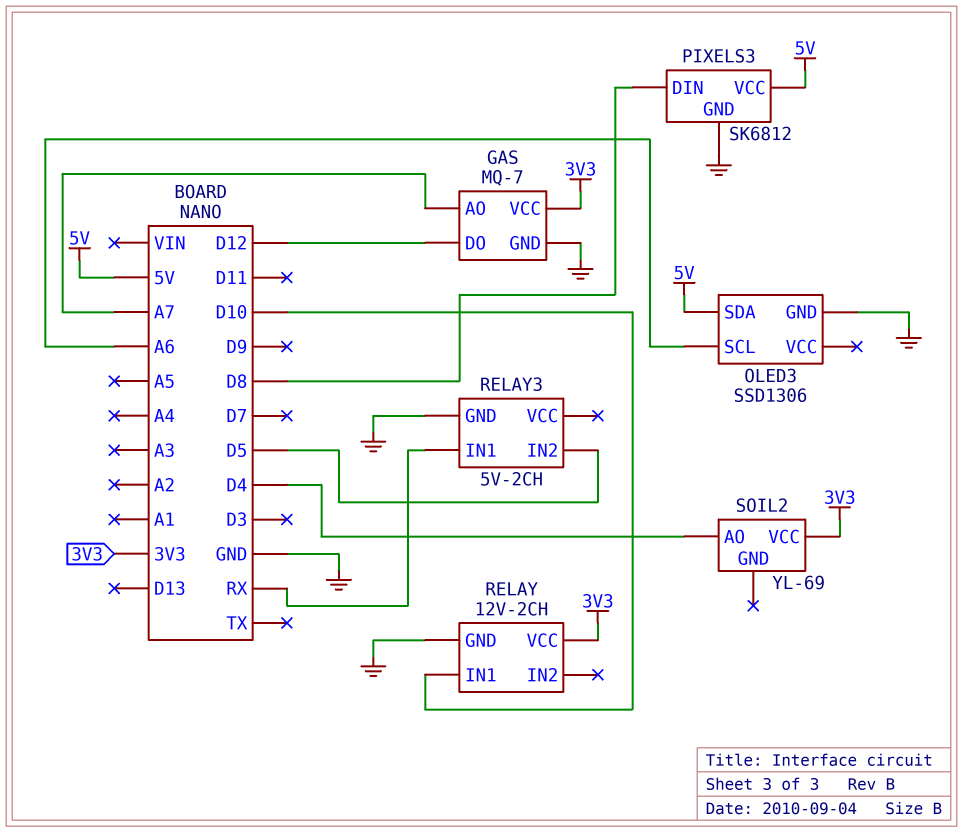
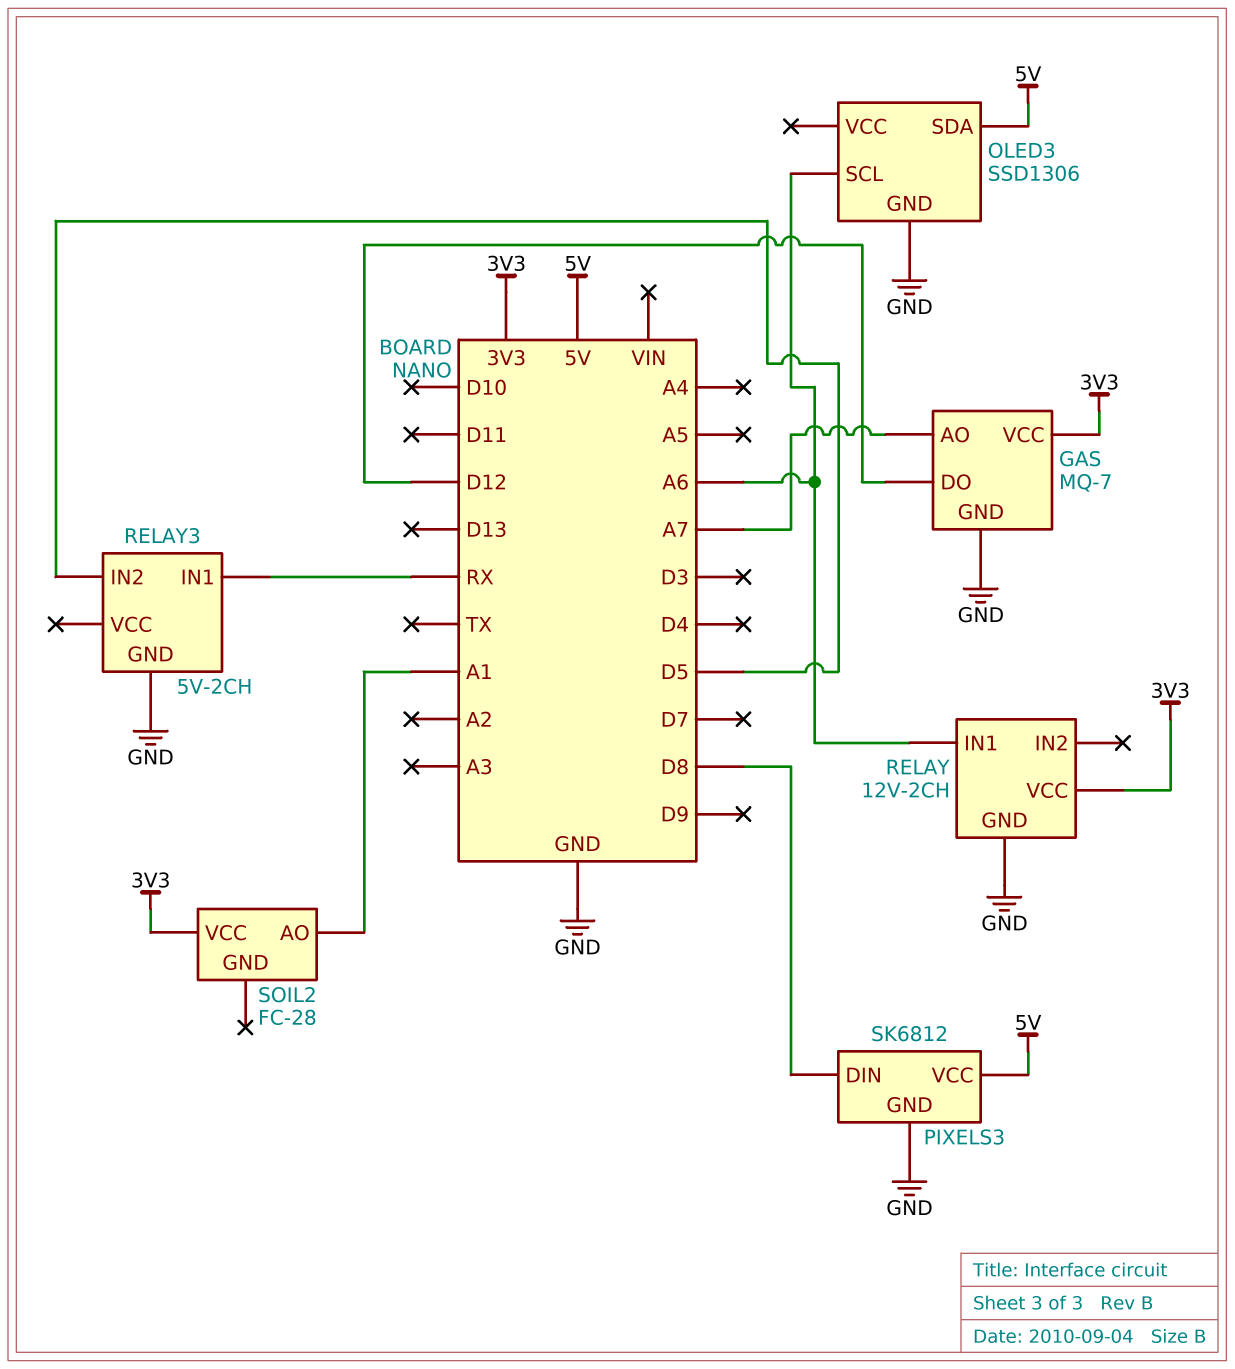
RELAY pin IN1: D10 -> A6
SOIL2: YL-69 -> FC-28
SOIL2 pin AO: D4 -> A1

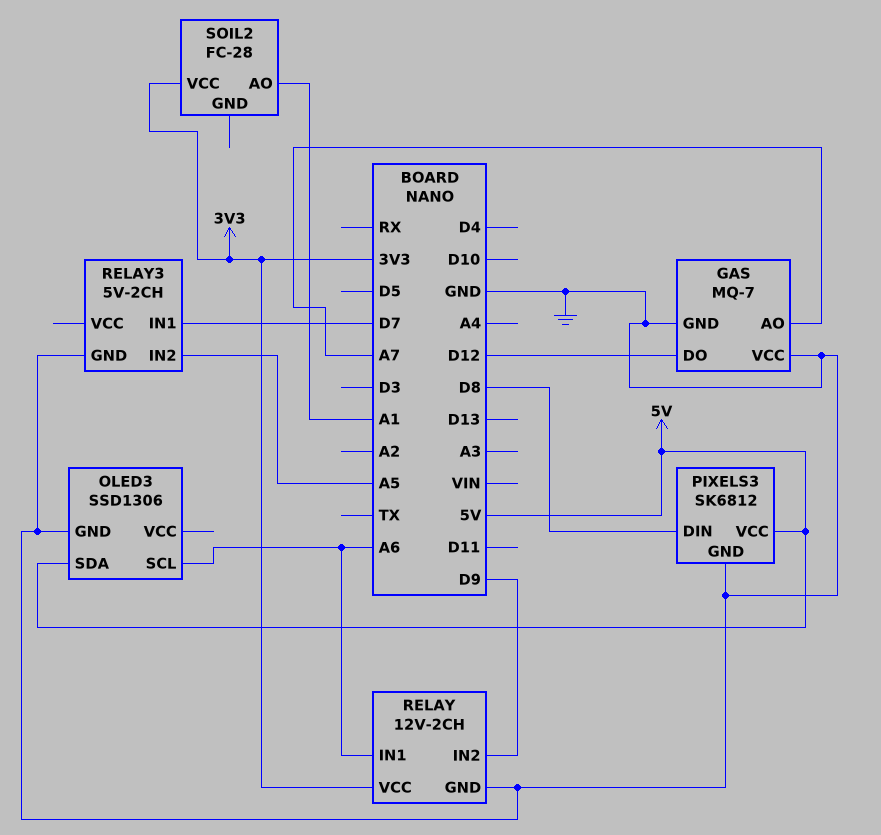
GAS pin VCC: 3V3 -> GND
RELAY pin IN2: none -> D9
RELAY3 pin IN1: RX -> D7
RELAY3 pin IN2: D5 -> A5

